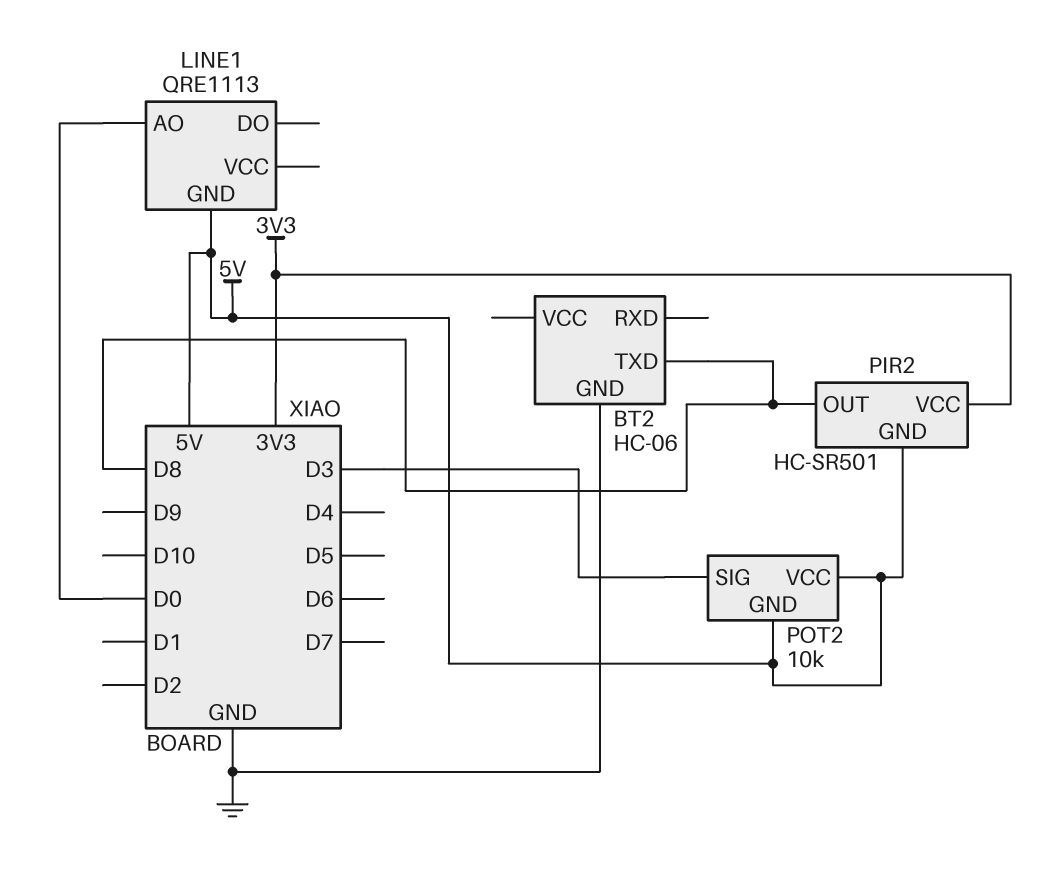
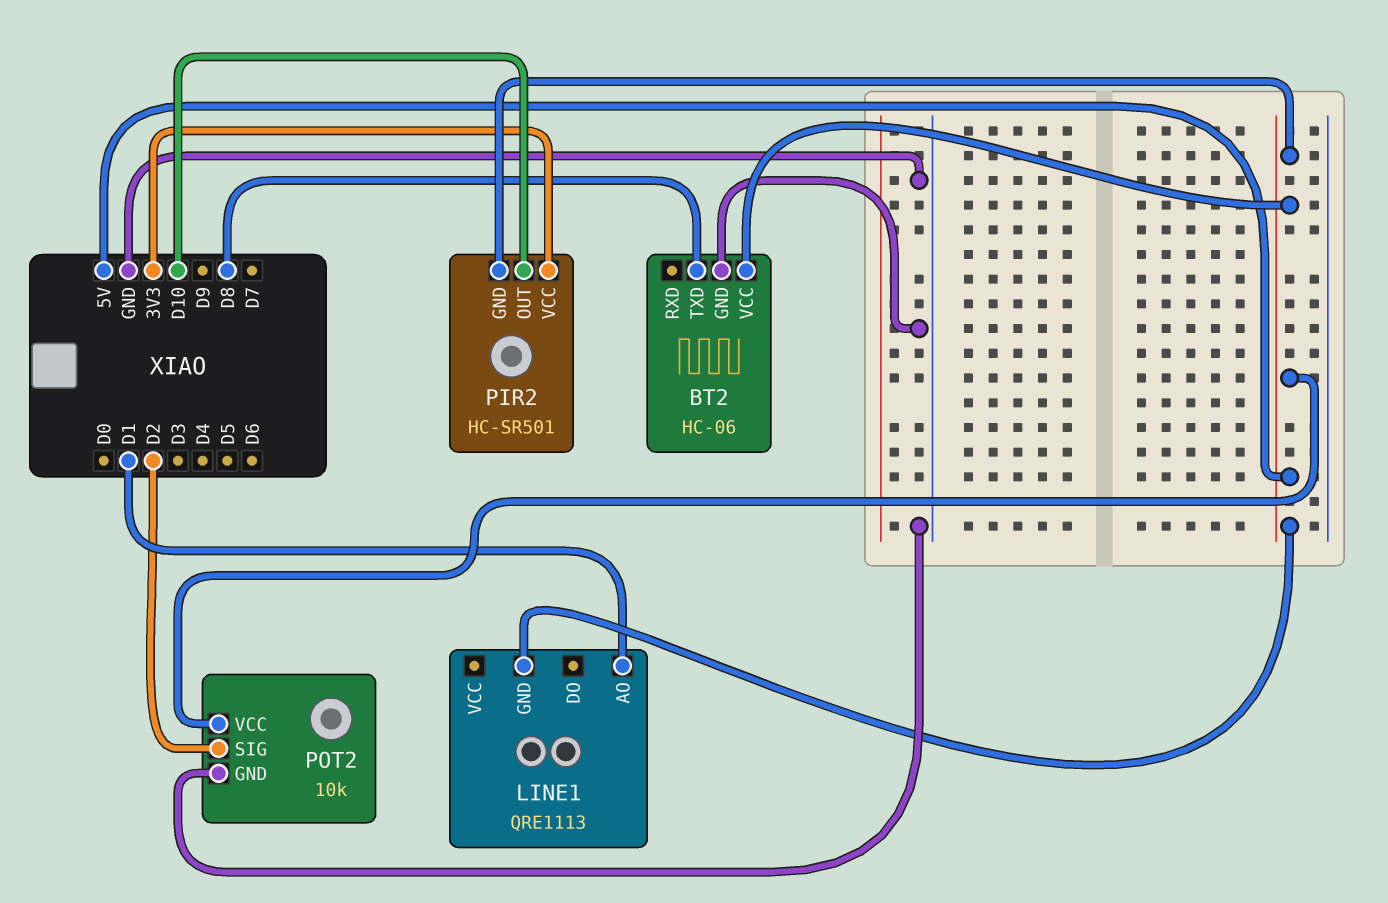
BT2 pin VCC: none -> 5V
LINE1 pin AO: D0 -> D1
PIR2 pin OUT: D8 -> D10
POT2 pin GND: 5V -> GND
POT2 pin SIG: D3 -> D2

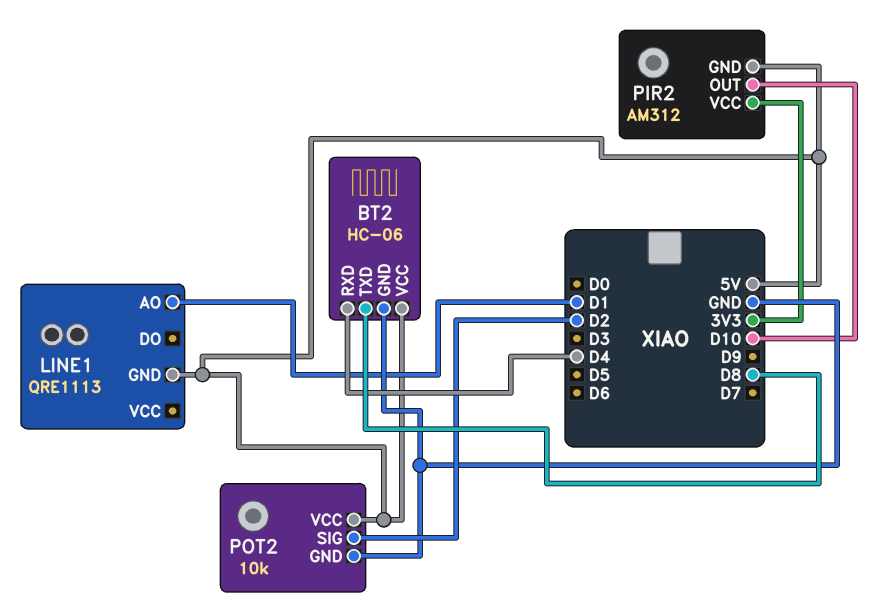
BT2 pin RXD: none -> D4
PIR2: HC-SR501 -> AM312

